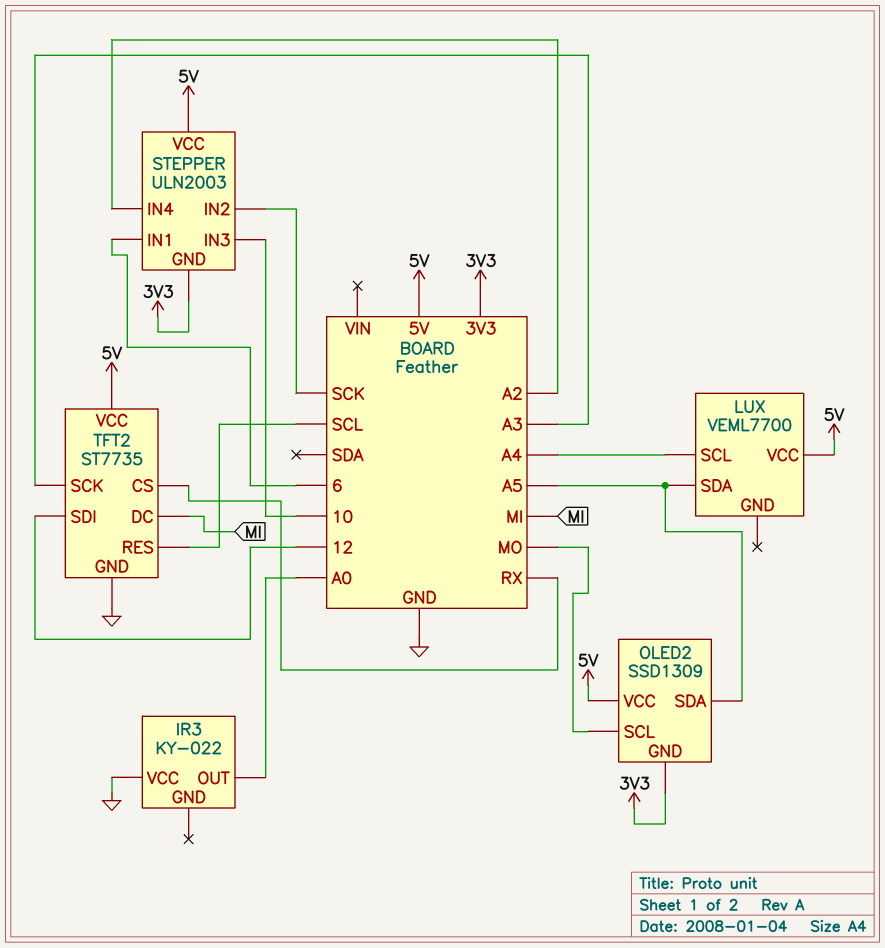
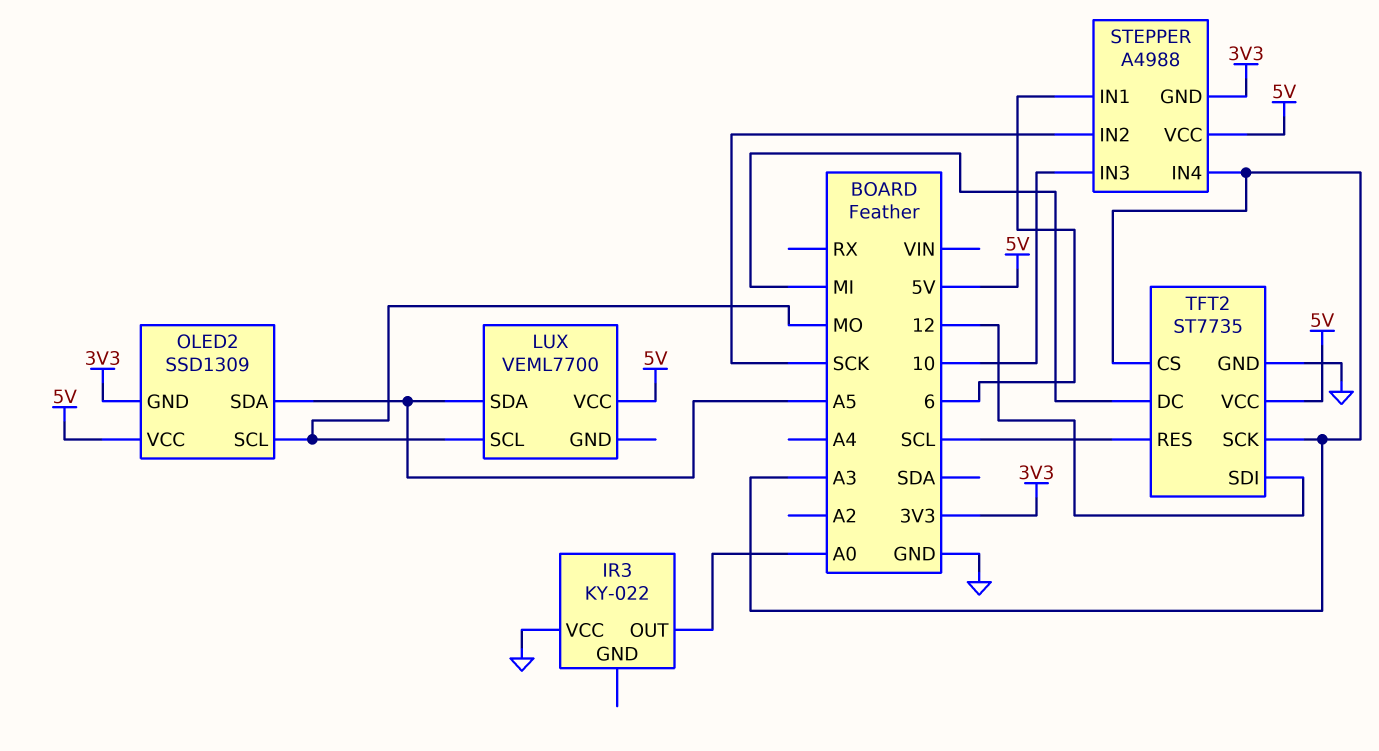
LUX pin SCL: A4 -> MO
STEPPER: ULN2003 -> A4988
STEPPER pin IN4: A2 -> A3
TFT2 pin CS: RX -> A3

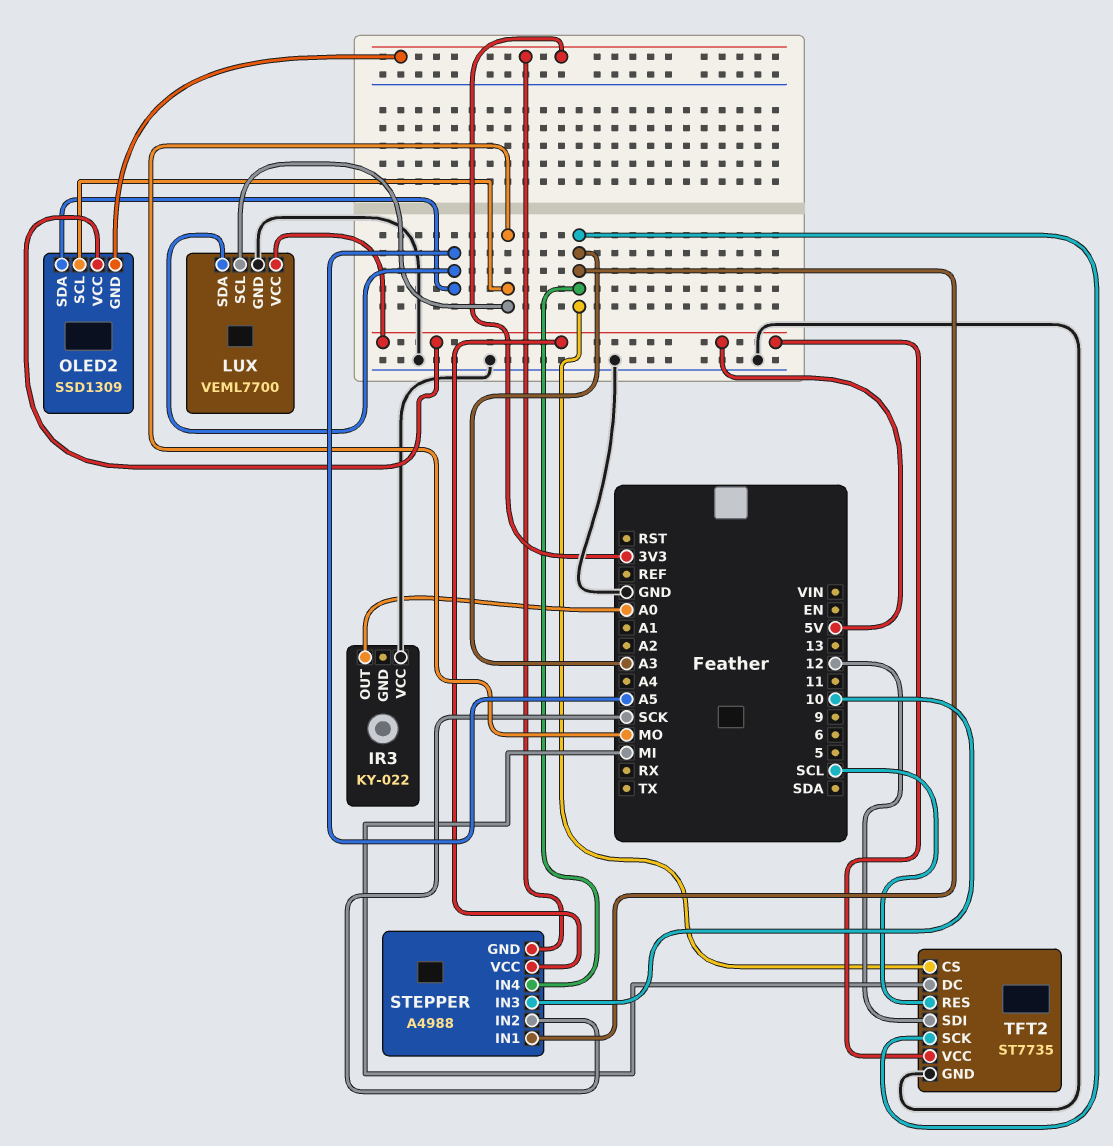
LUX pin GND: none -> GND
STEPPER pin IN1: 6 -> A3

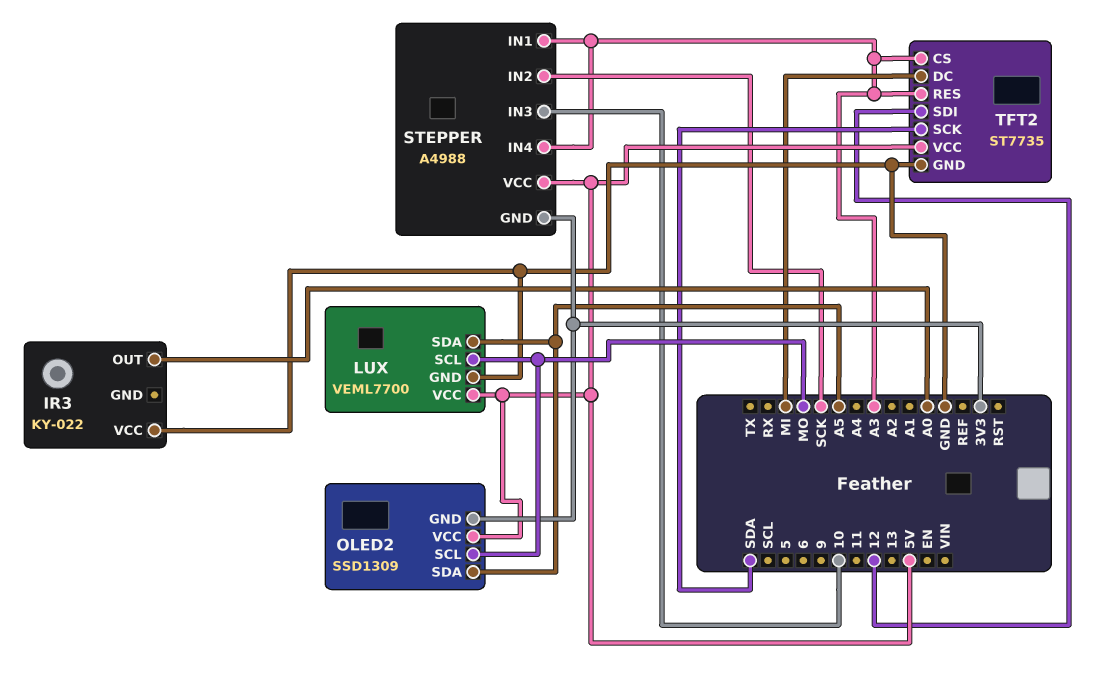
TFT2 pin RES: SCL -> A3
TFT2 pin SCK: A3 -> SDA

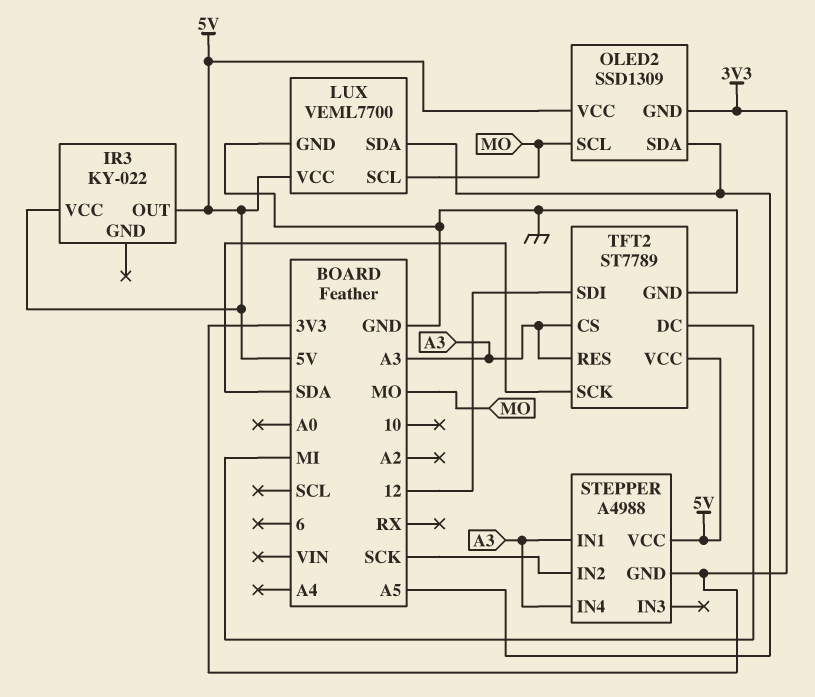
IR3 pin OUT: A0 -> 5V
IR3 pin VCC: GND -> 5V
STEPPER pin IN3: 10 -> none
TFT2: ST7735 -> ST7789

